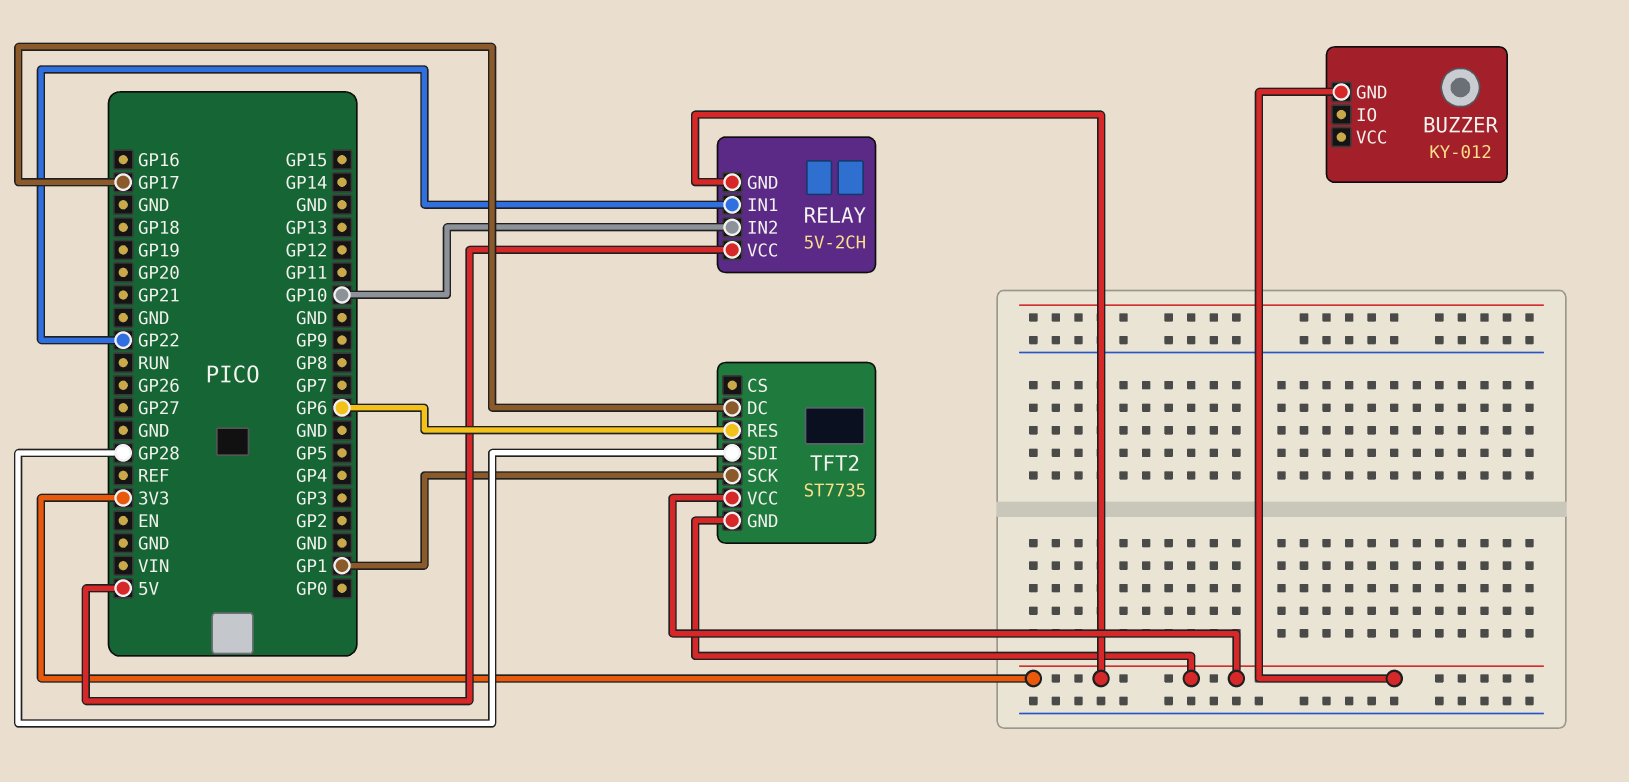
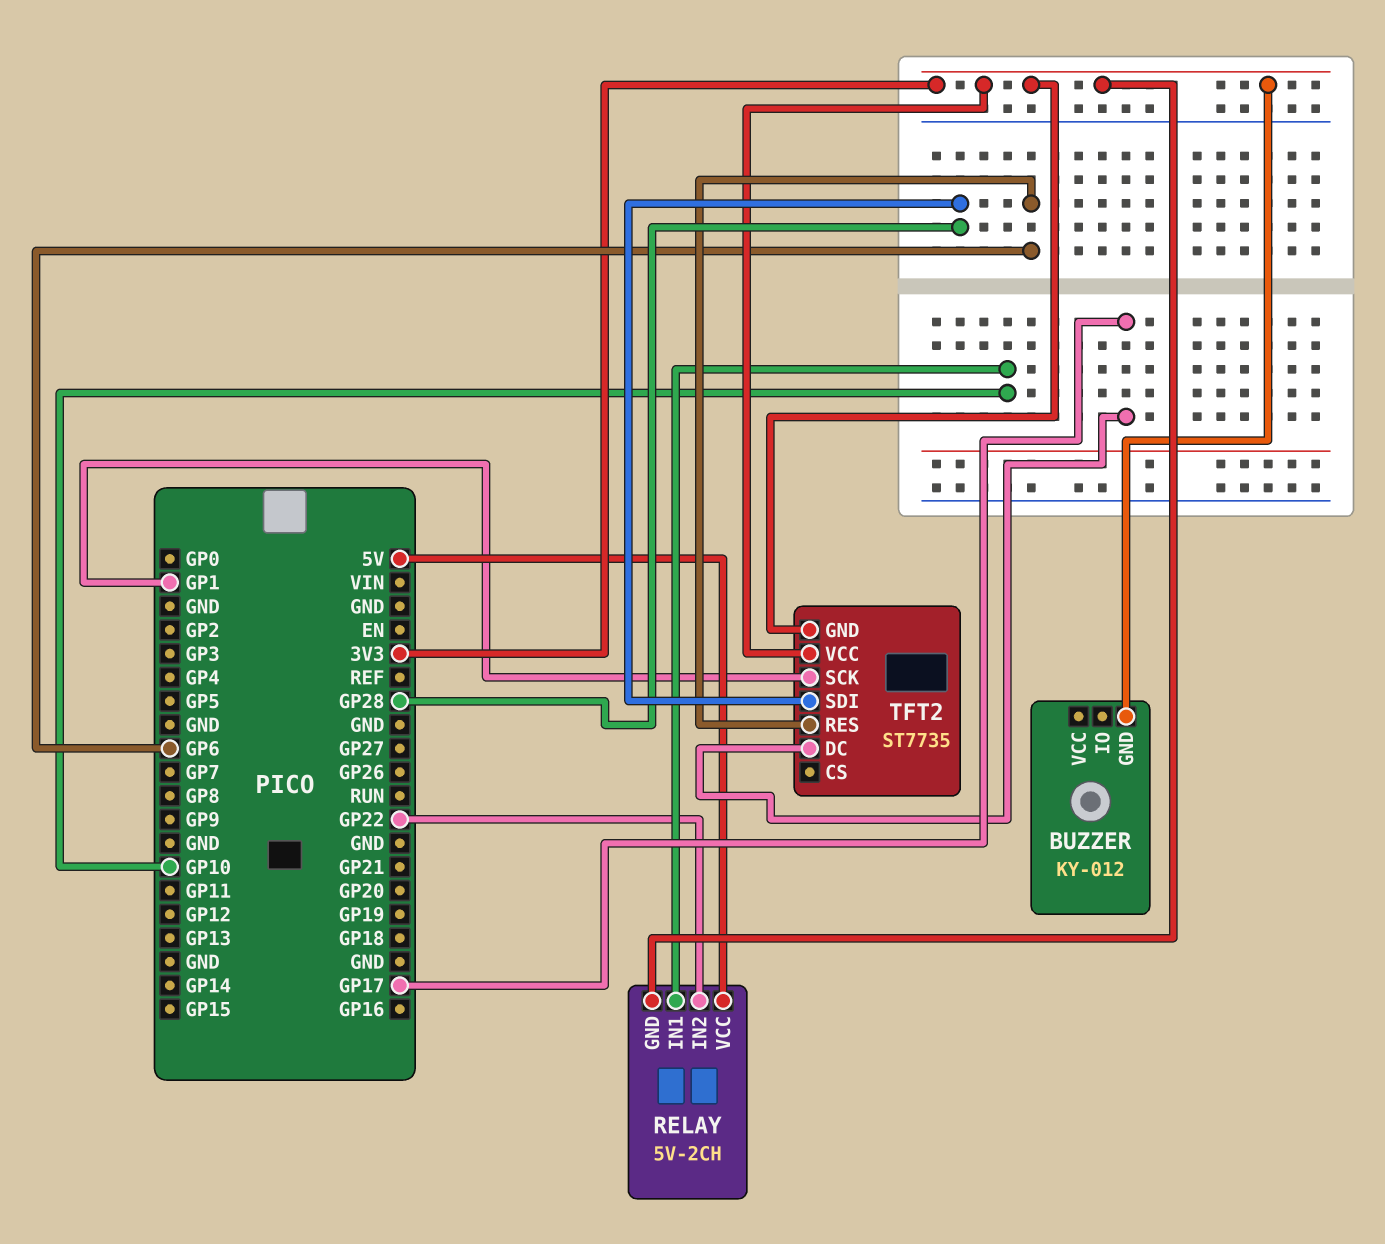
RELAY pin IN1: GP22 -> GP10
RELAY pin IN2: GP10 -> GP22

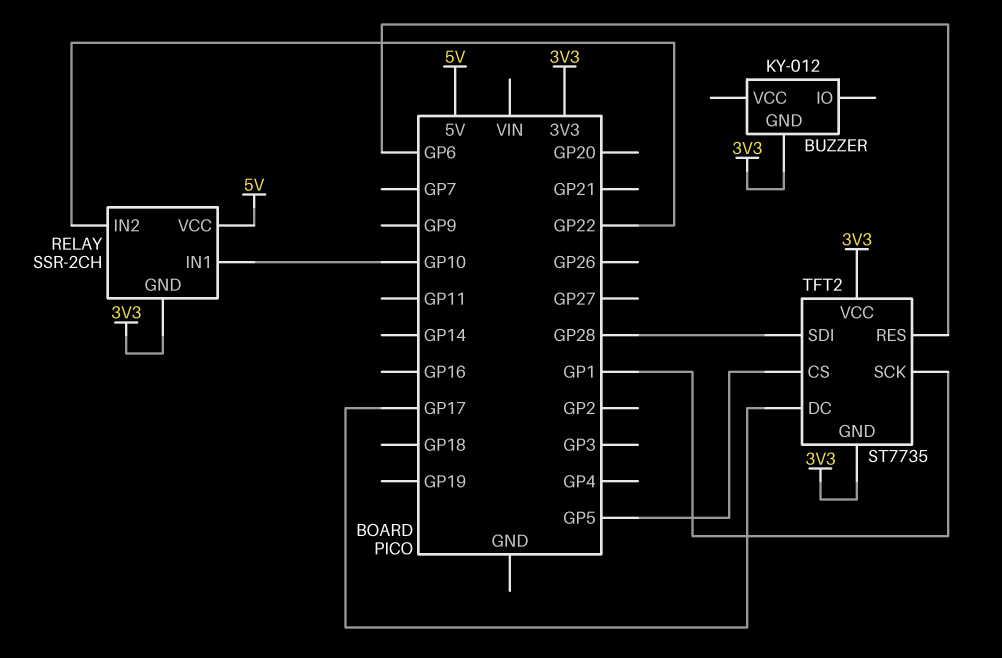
RELAY: 5V-2CH -> SSR-2CH
TFT2 pin CS: none -> GP5

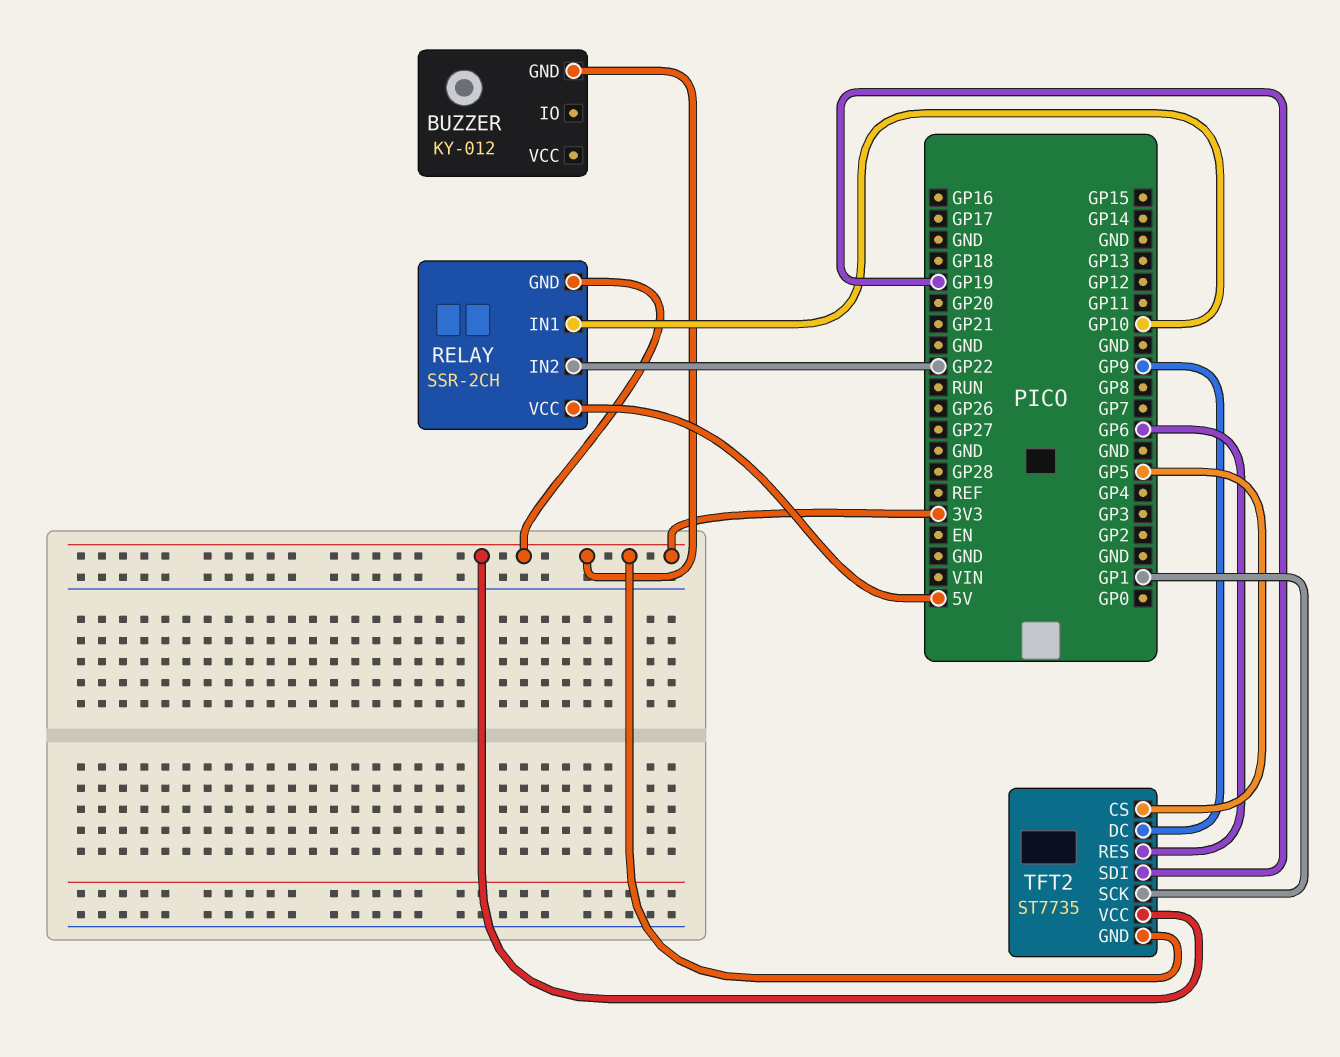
TFT2 pin DC: GP17 -> GP9
TFT2 pin SDI: GP28 -> GP19

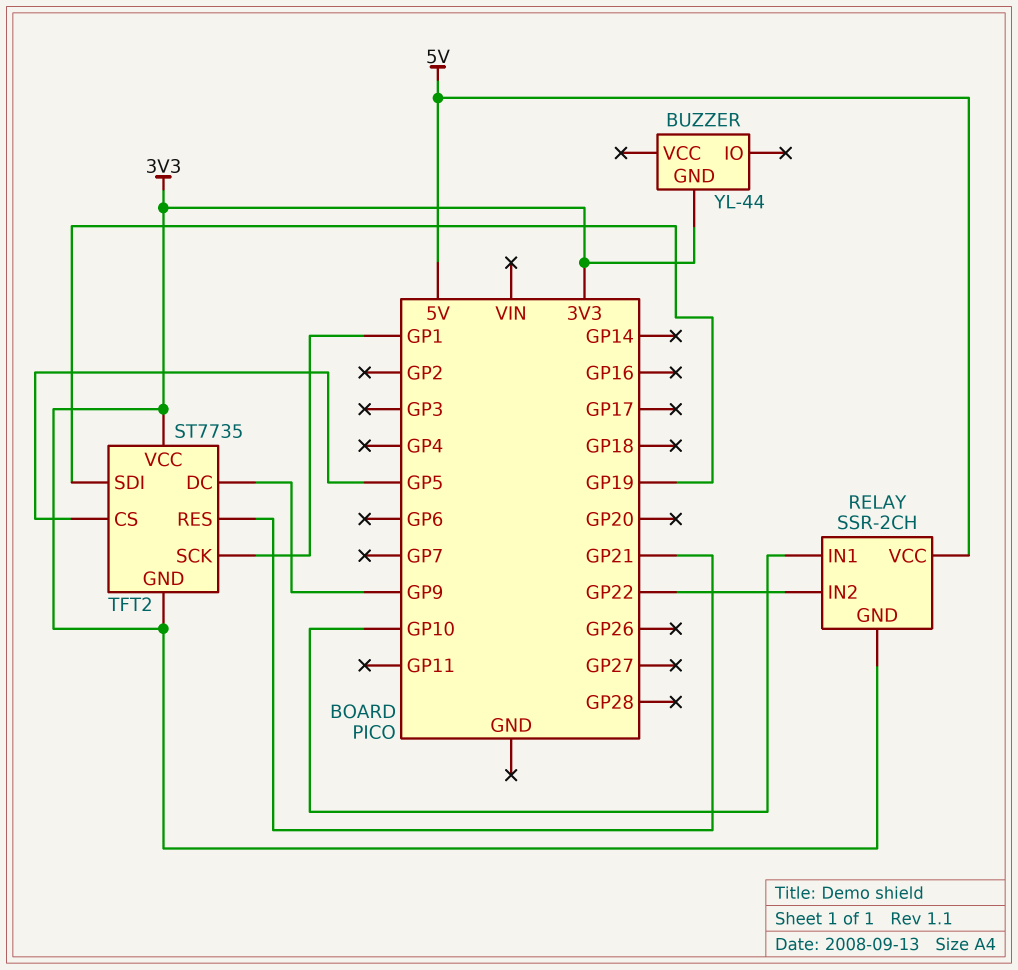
BUZZER: KY-012 -> YL-44
TFT2 pin RES: GP6 -> GP21

